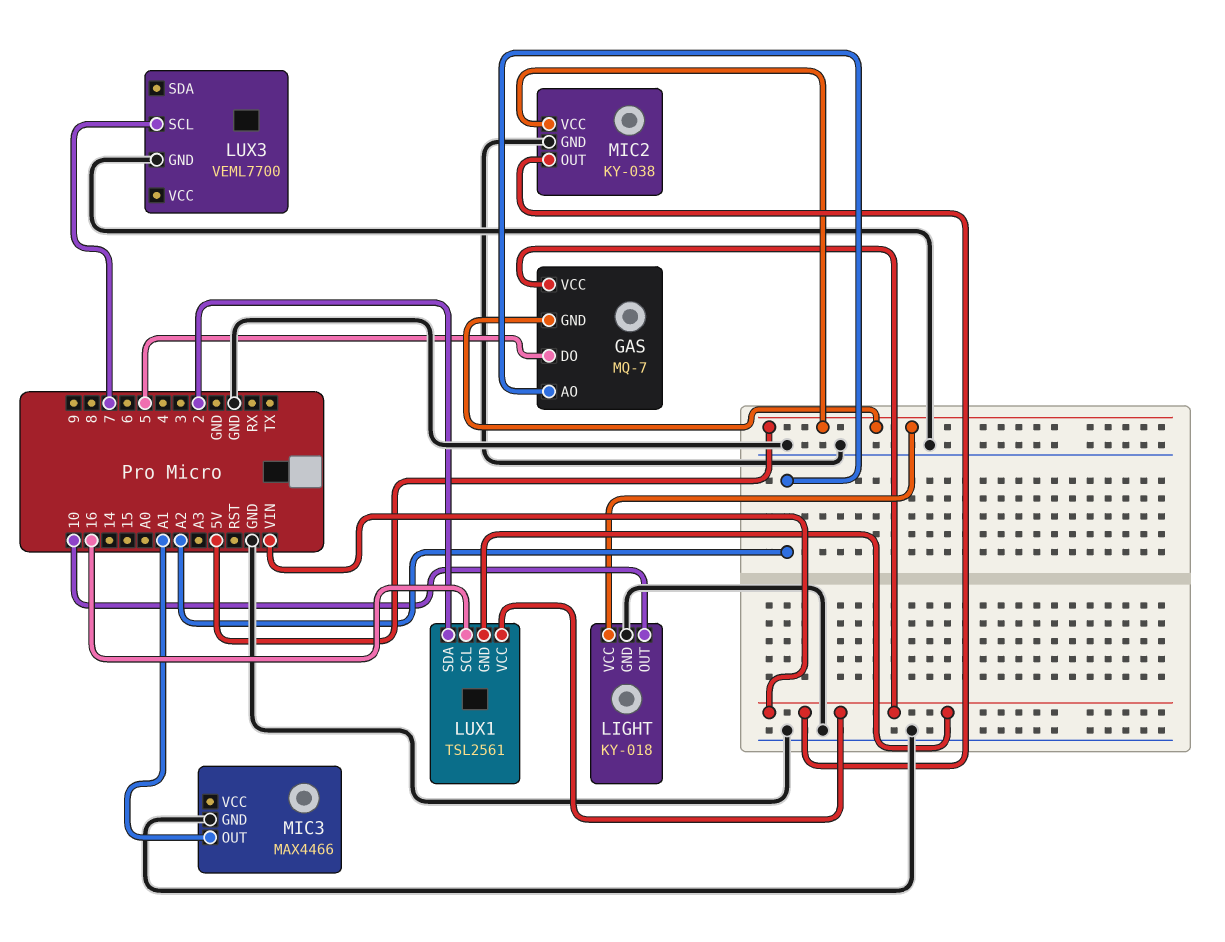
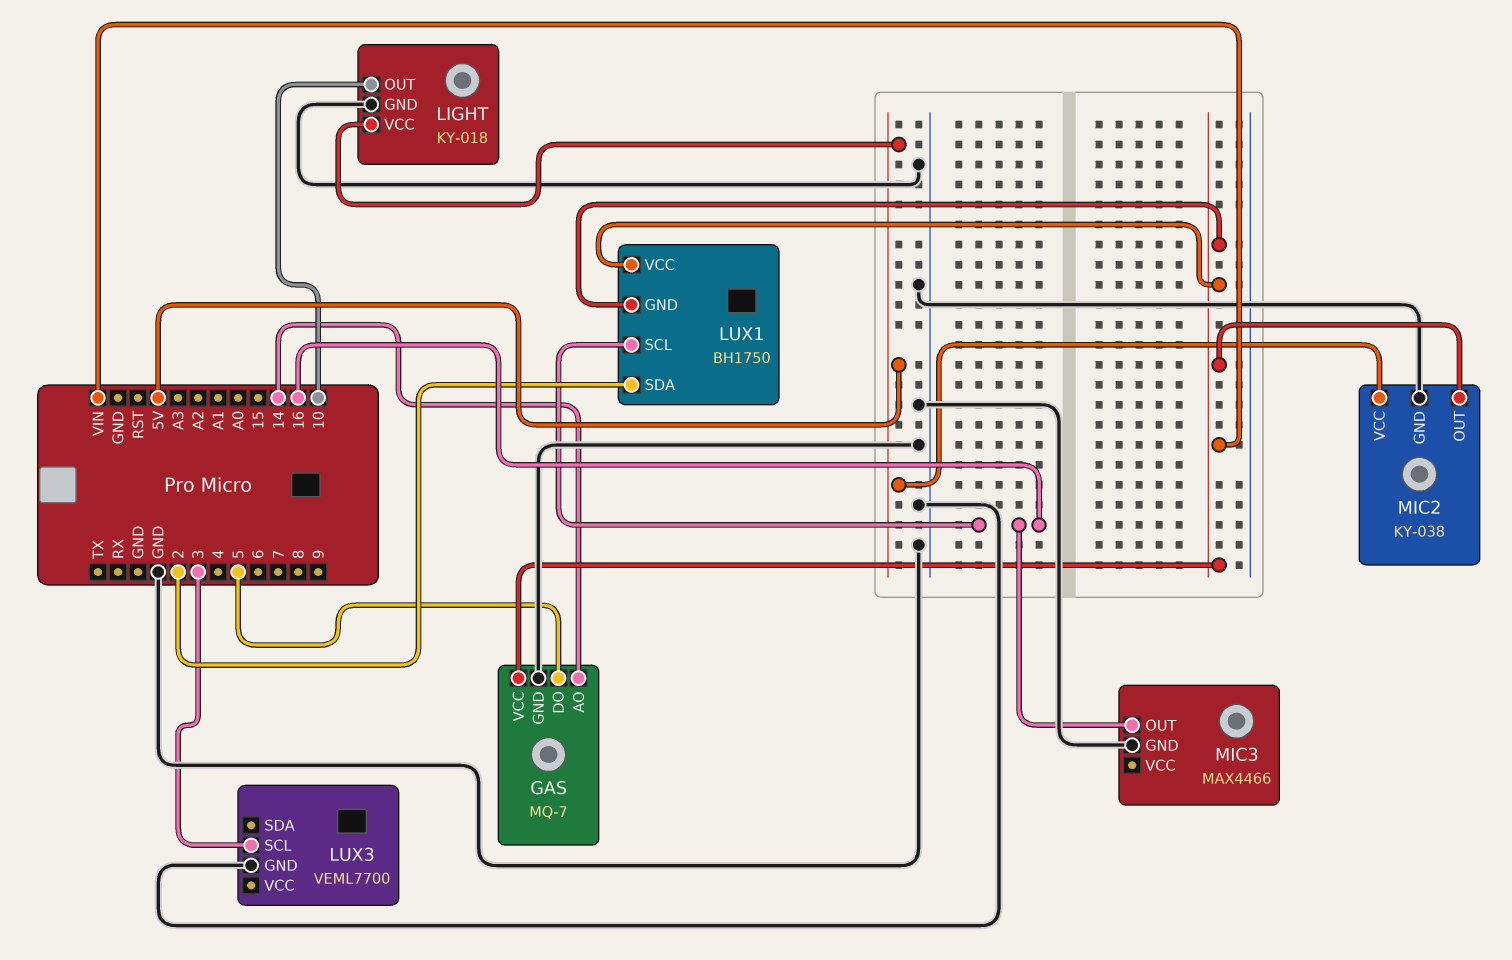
GAS pin AO: A2 -> 14
GAS pin GND: 5V -> GND
LUX1: TSL2561 -> BH1750
LUX3 pin SCL: 7 -> 3
MIC3 pin OUT: A1 -> 16

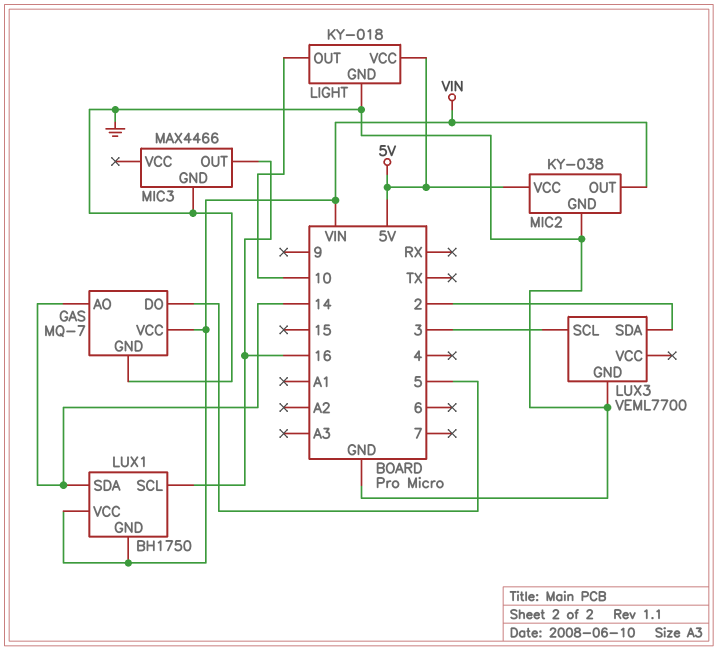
LUX1 pin SDA: 2 -> 14
LUX3 pin SDA: none -> 2

